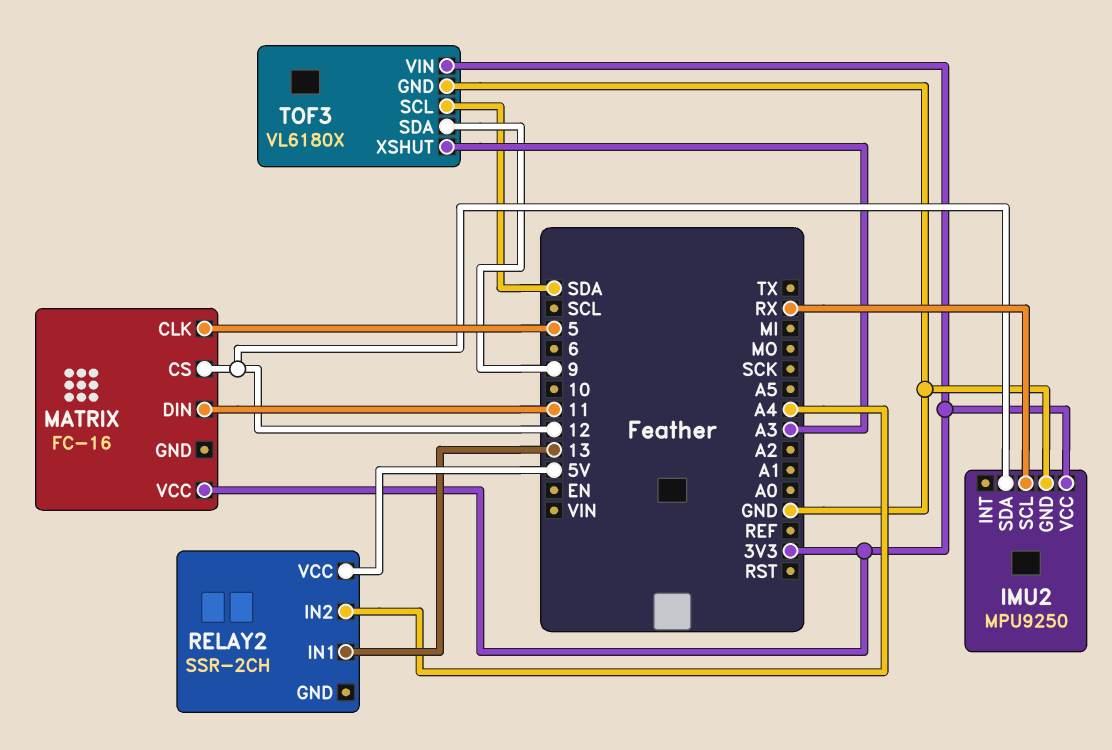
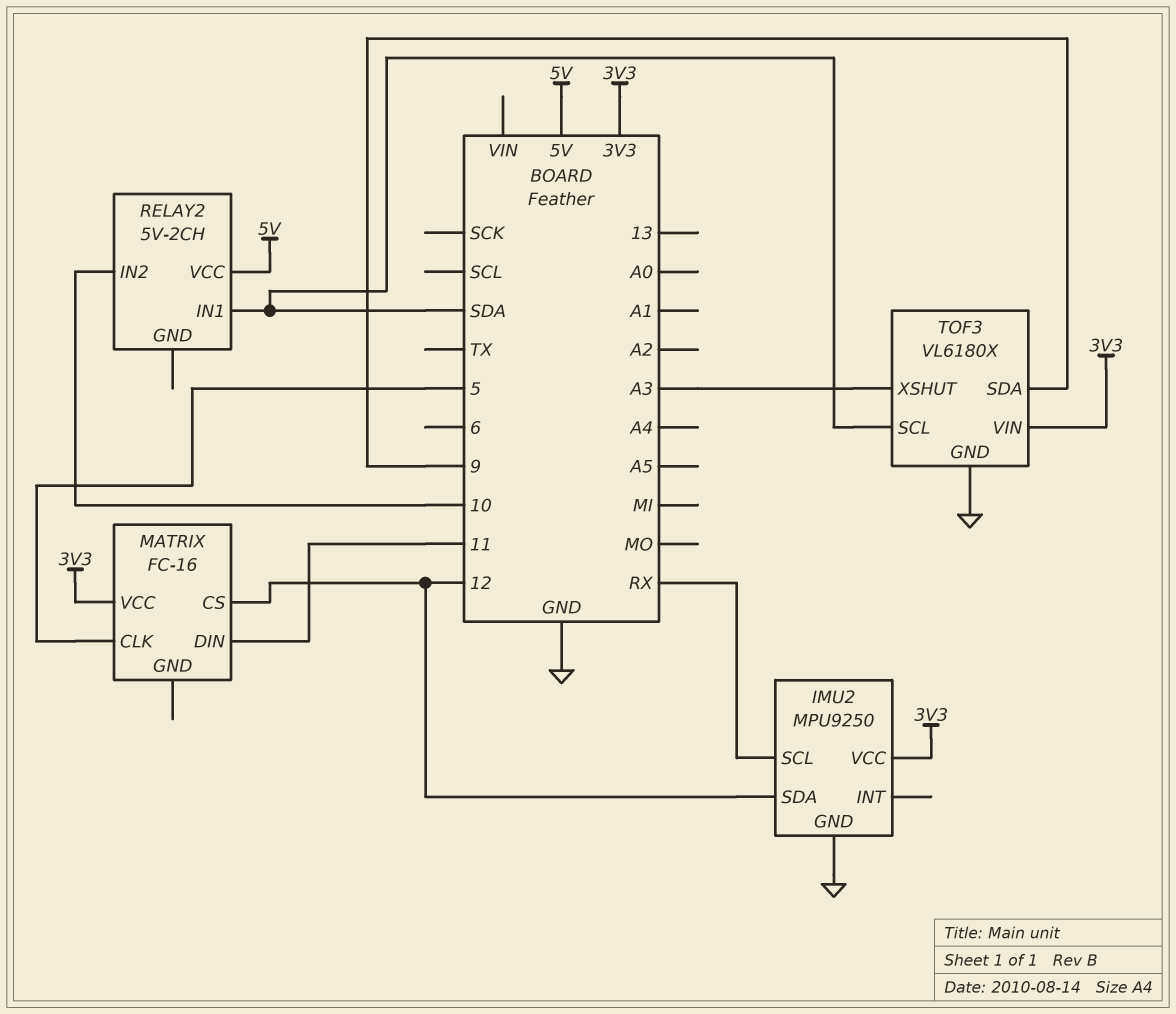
RELAY2: SSR-2CH -> 5V-2CH
RELAY2 pin IN1: 13 -> SDA
RELAY2 pin IN2: A4 -> 10

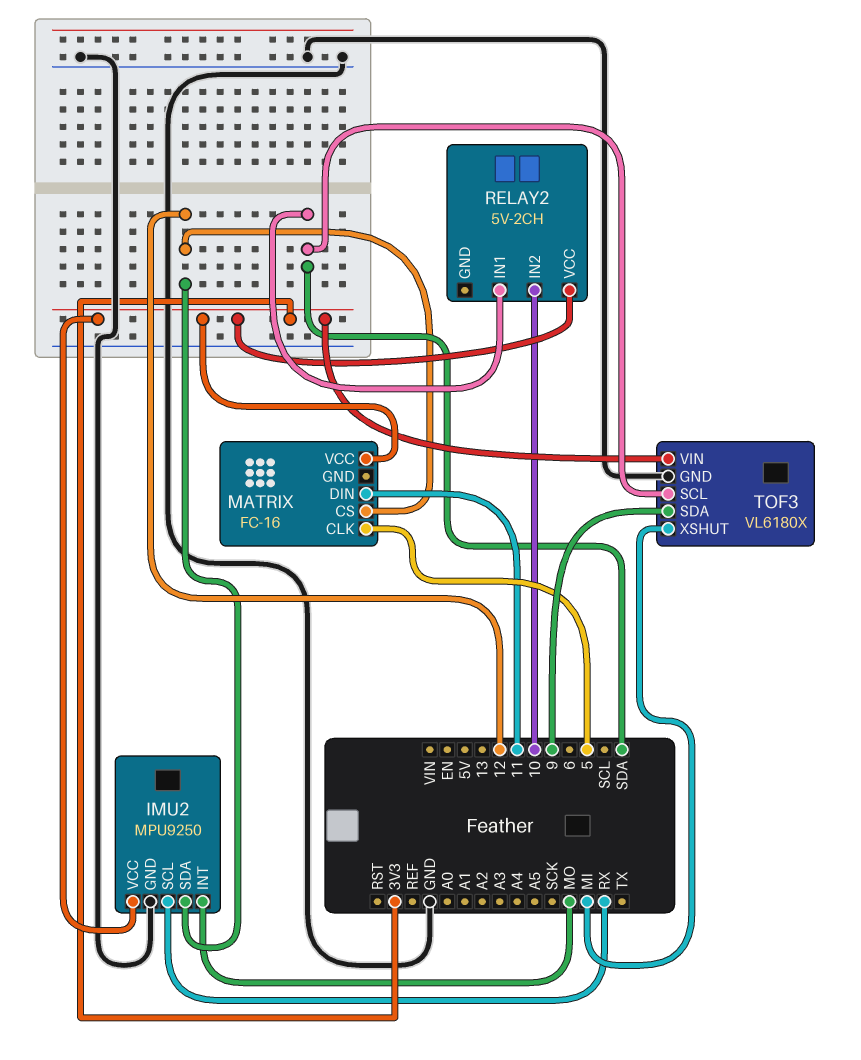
IMU2 pin INT: none -> MO
RELAY2 pin VCC: 5V -> 3V3
TOF3 pin XSHUT: A3 -> MI

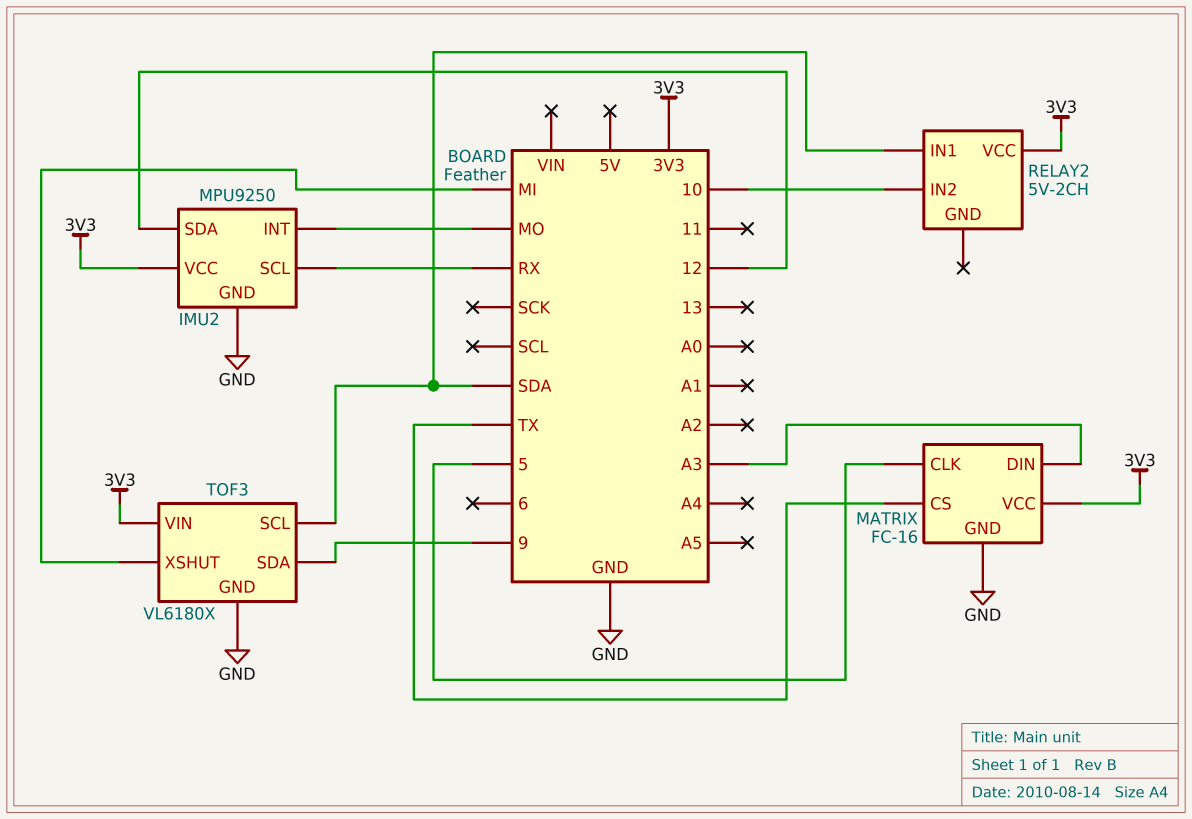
MATRIX pin CS: 12 -> TX
MATRIX pin DIN: 11 -> A3
MATRIX pin GND: none -> GND

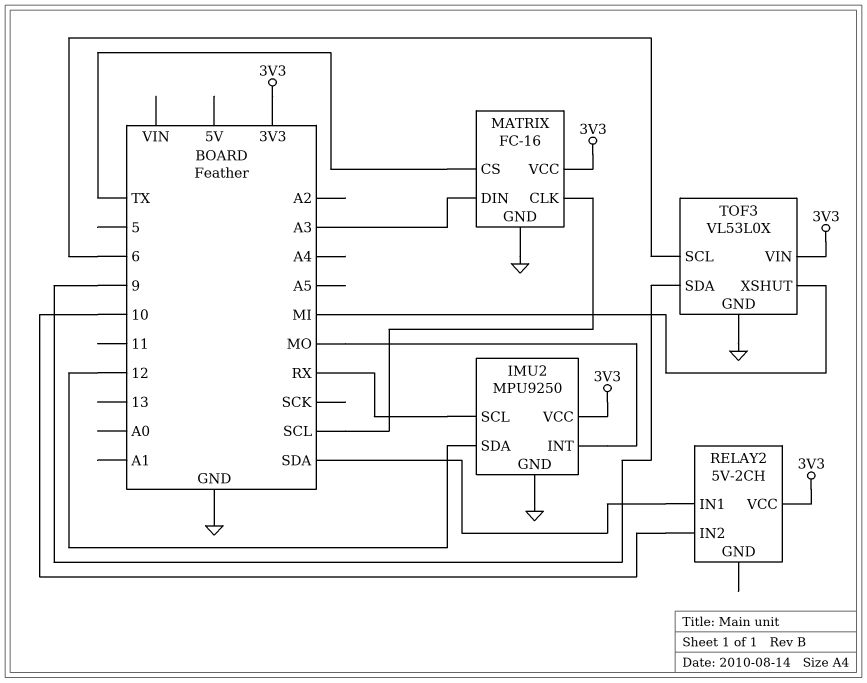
MATRIX pin CLK: 5 -> SCL
TOF3: VL6180X -> VL53L0X
TOF3 pin SCL: SDA -> 6

